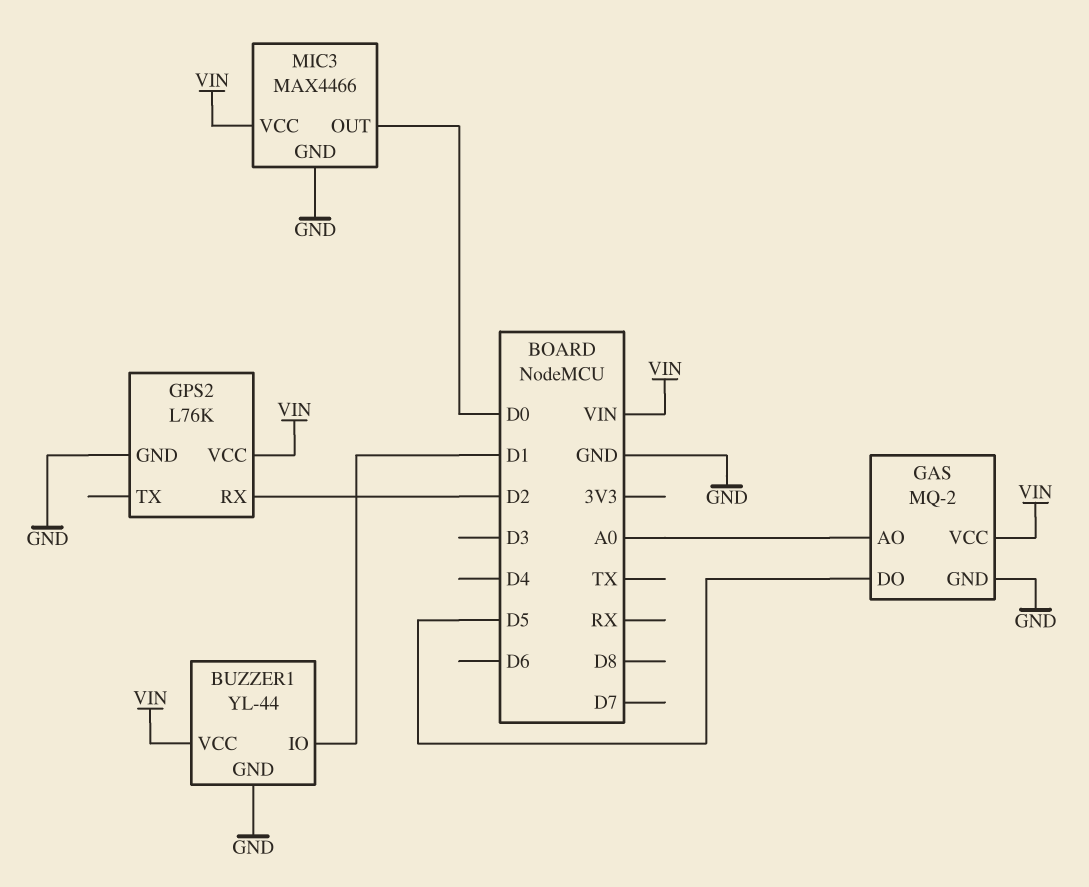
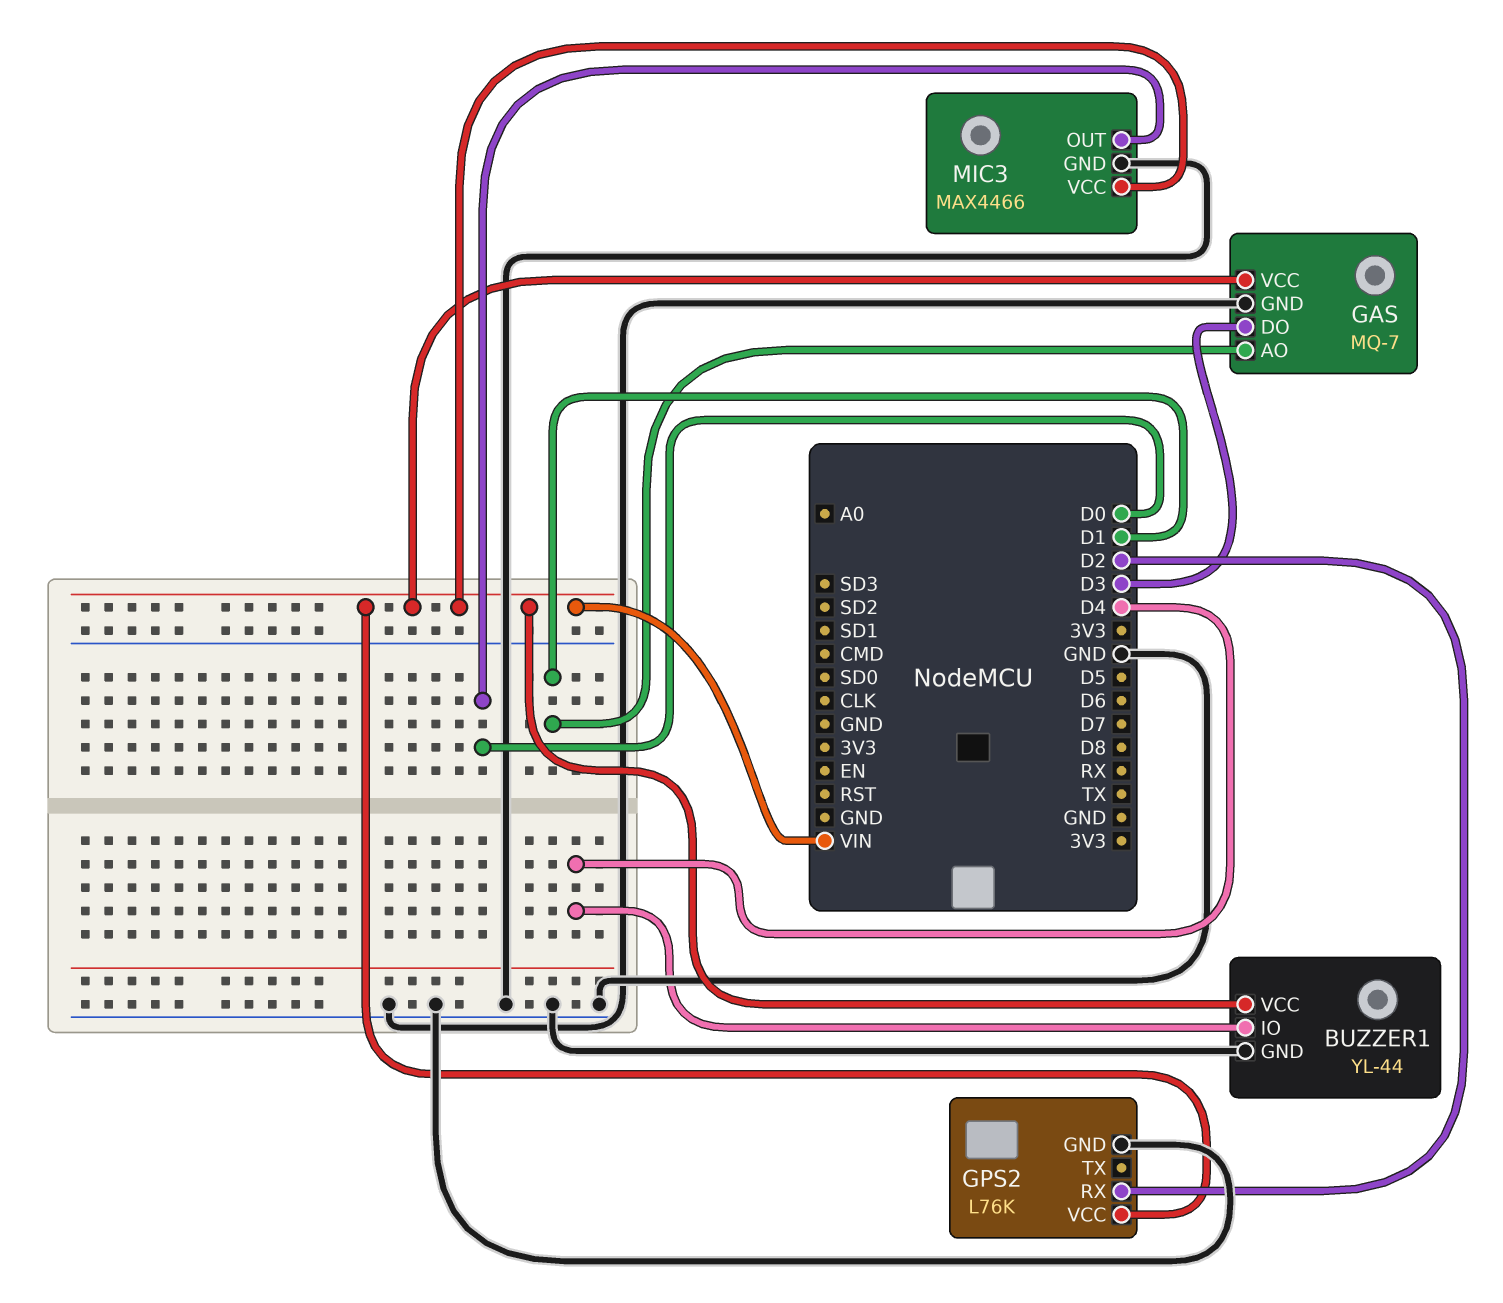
BUZZER1 pin IO: D1 -> D4
GAS: MQ-2 -> MQ-7
GAS pin AO: A0 -> D1
GAS pin DO: D5 -> D3

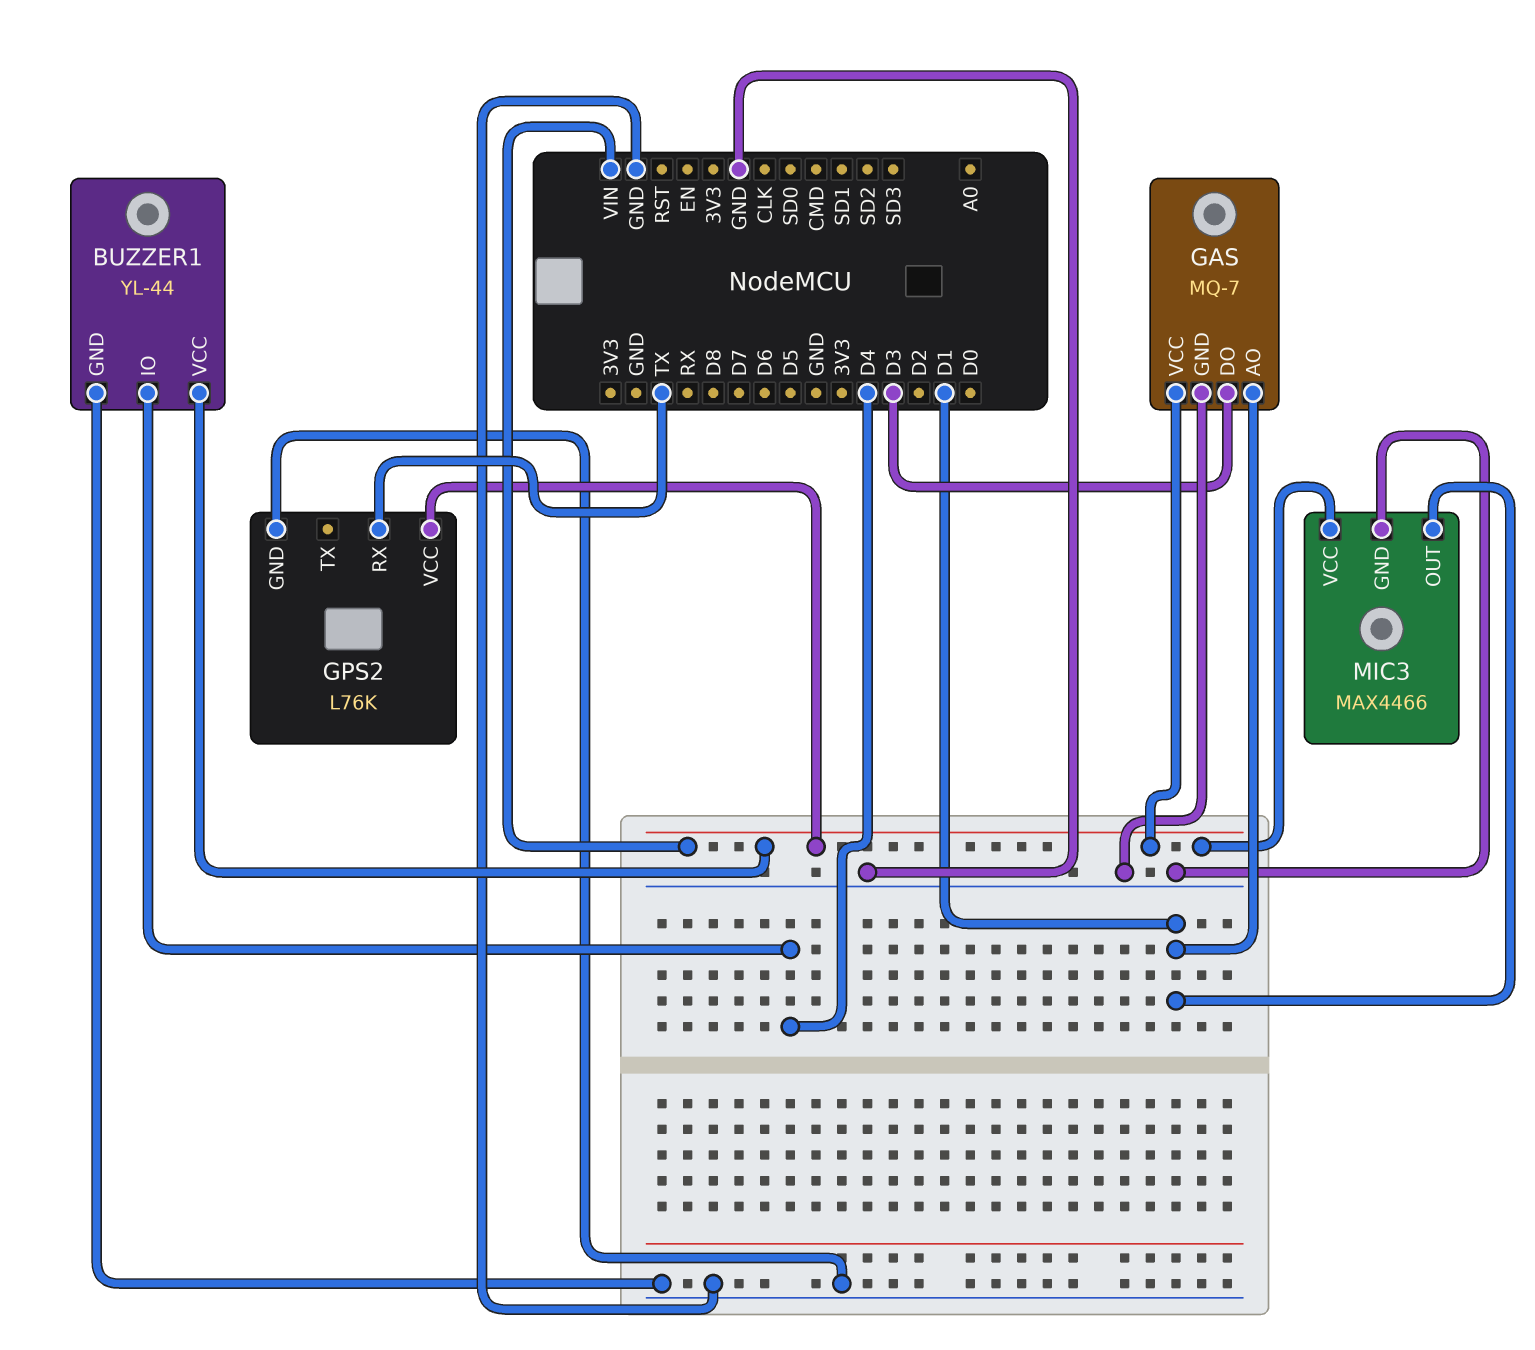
GPS2 pin RX: D2 -> TX
MIC3 pin OUT: D0 -> D1

